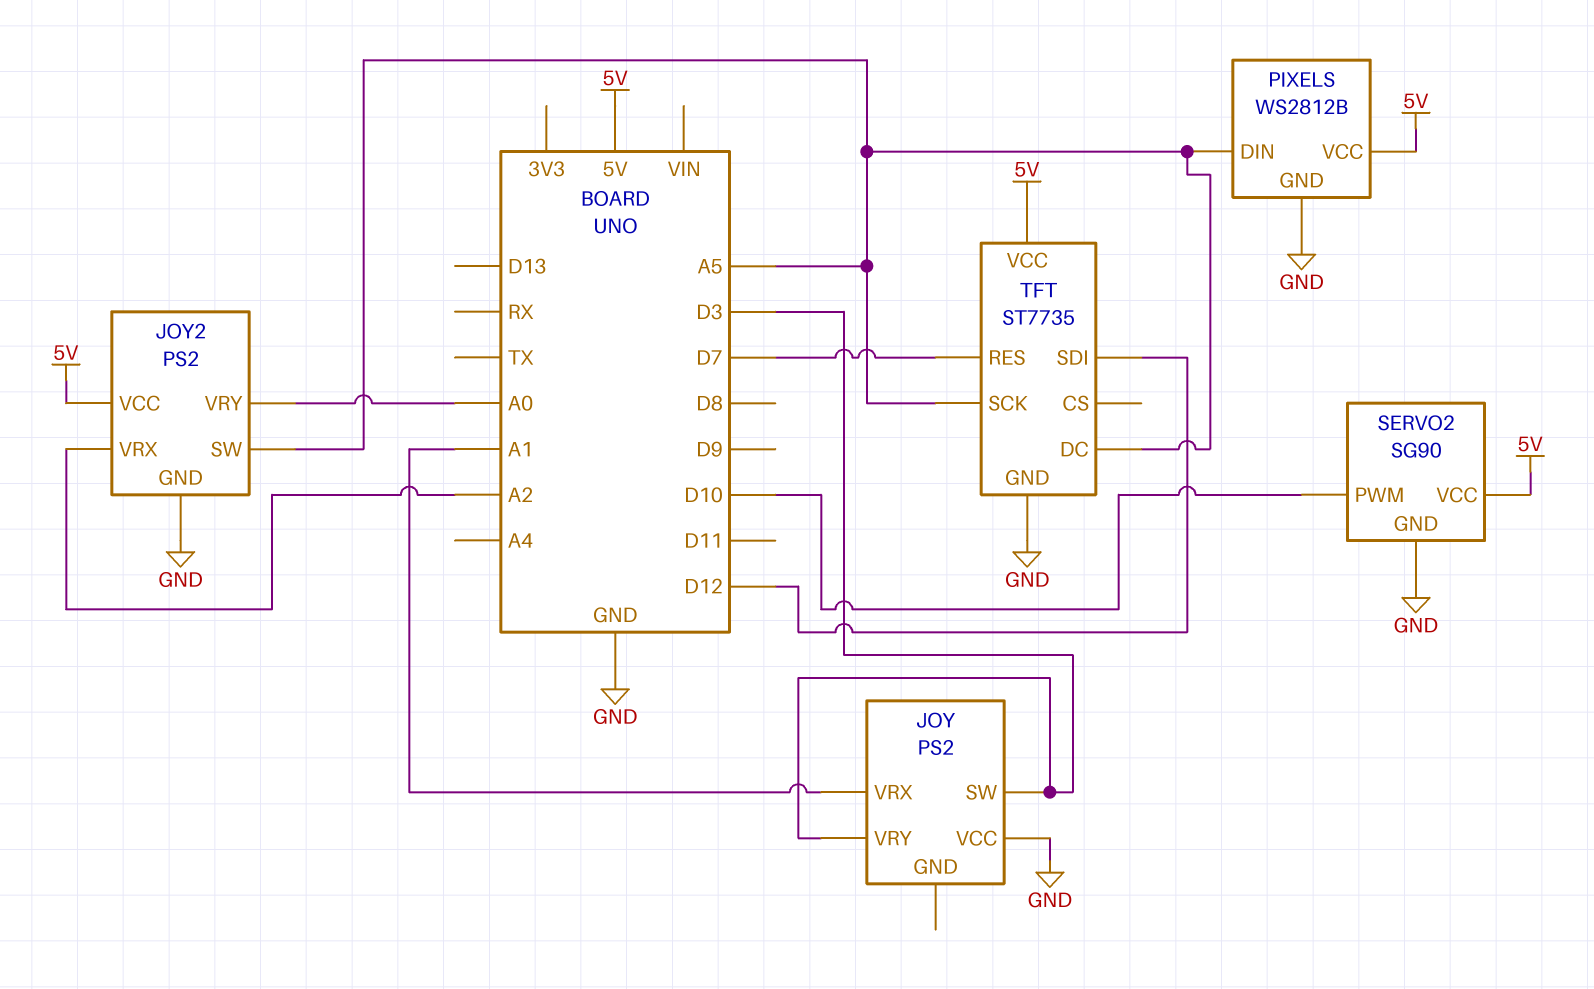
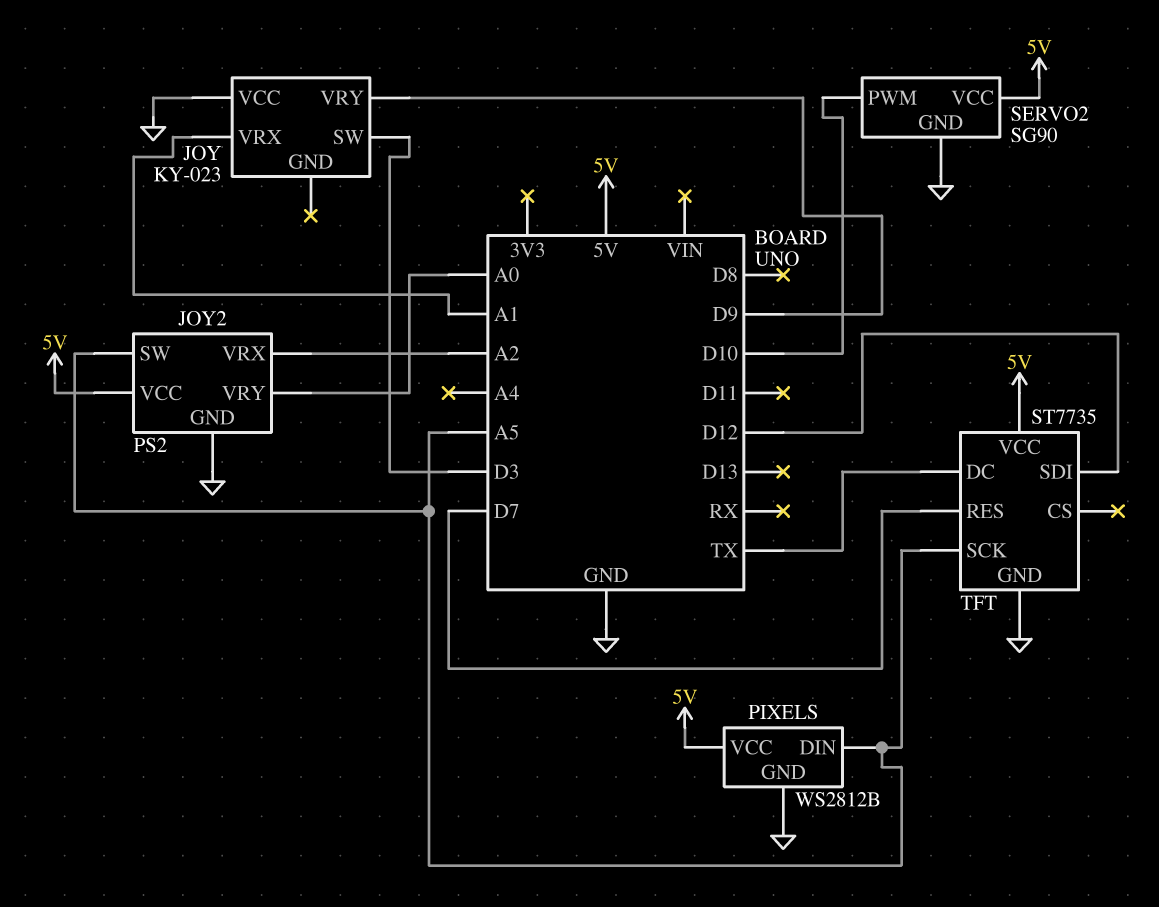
JOY: PS2 -> KY-023
JOY pin VRY: D3 -> D9
TFT pin DC: A5 -> TX

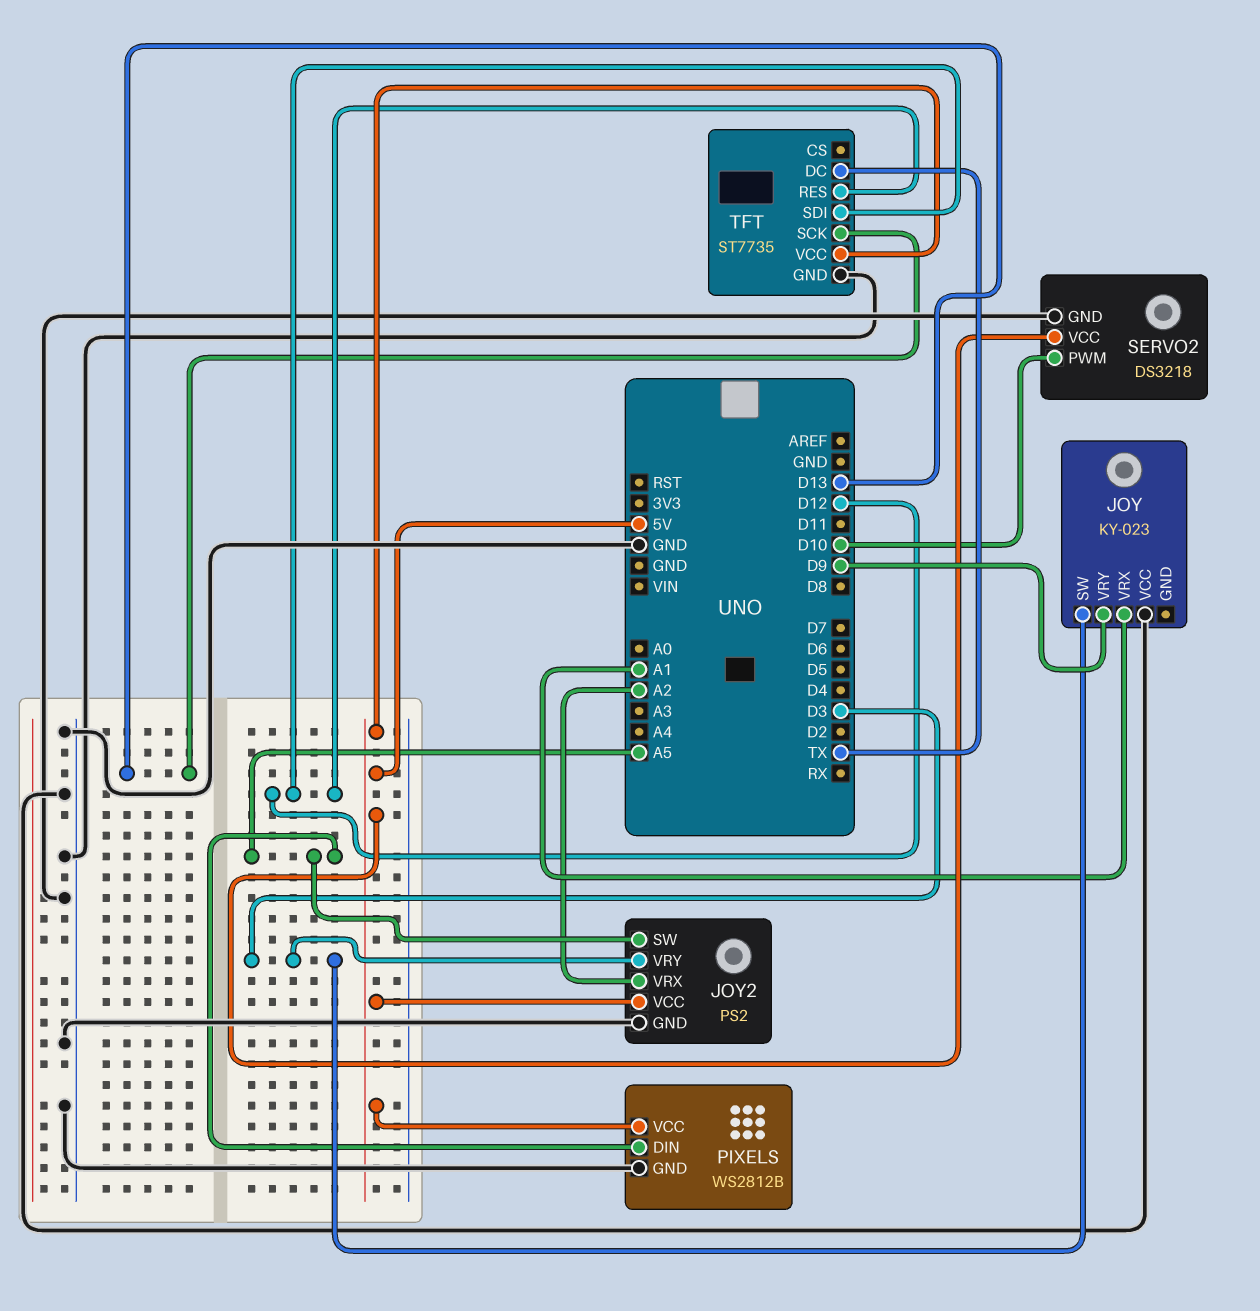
JOY2 pin VRY: A0 -> D3
SERVO2: SG90 -> DS3218
TFT pin RES: D7 -> D12
TFT pin SCK: A5 -> D13

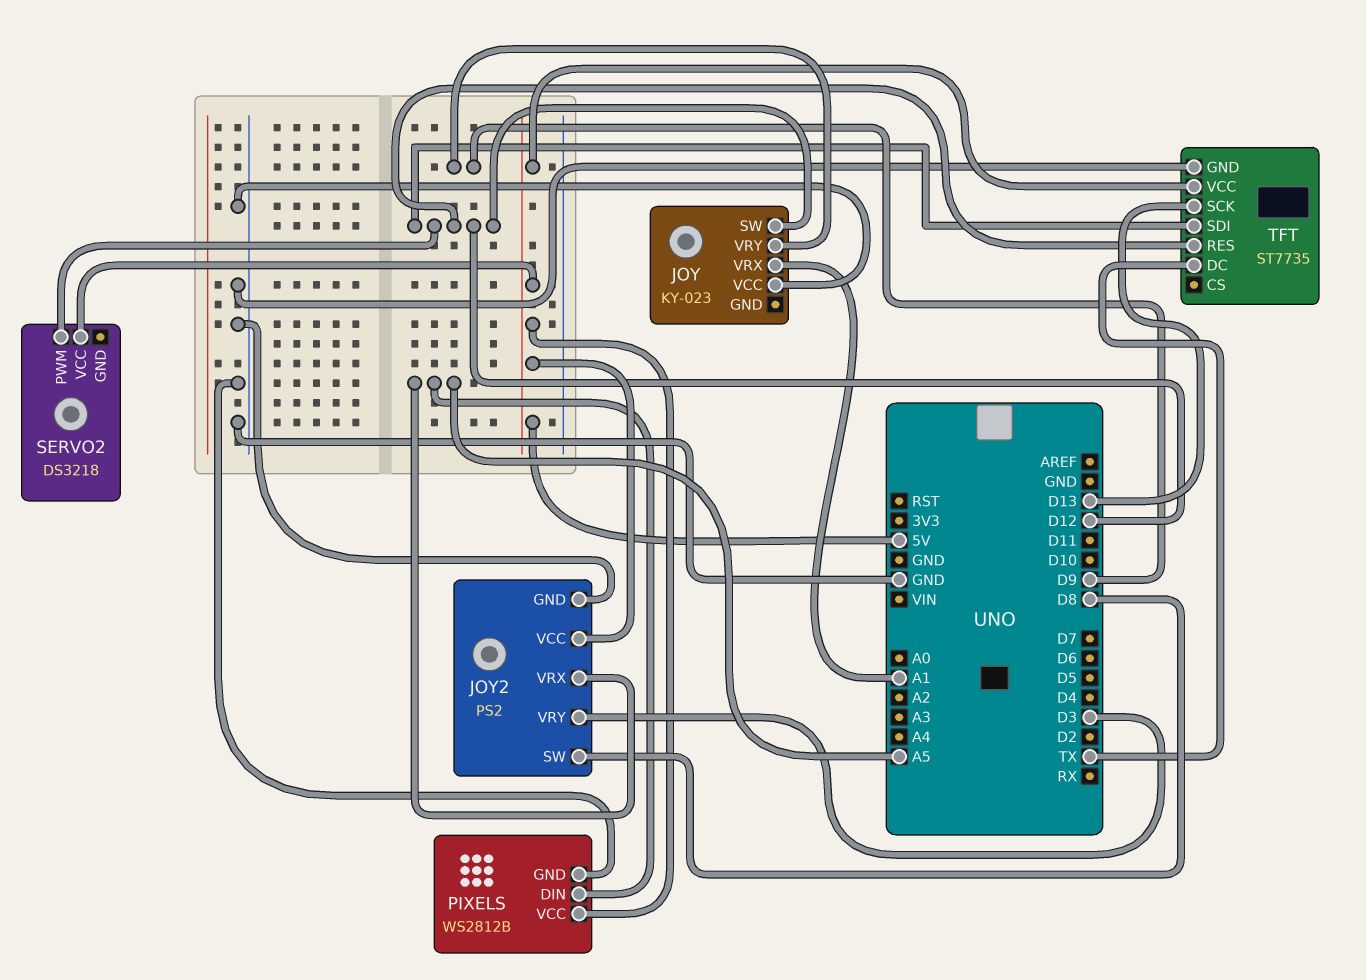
JOY pin SW: D3 -> D12
JOY2 pin SW: A5 -> D8
JOY2 pin VRX: A2 -> A5
SERVO2 pin GND: GND -> none
SERVO2 pin PWM: D10 -> D12

